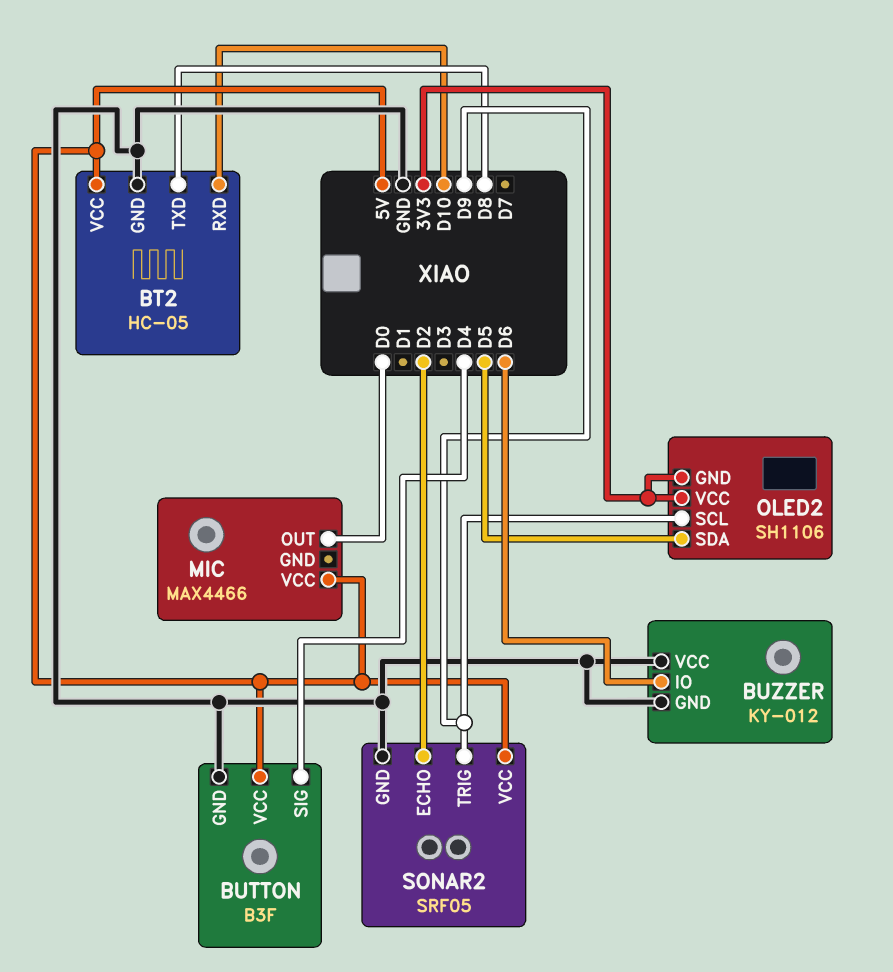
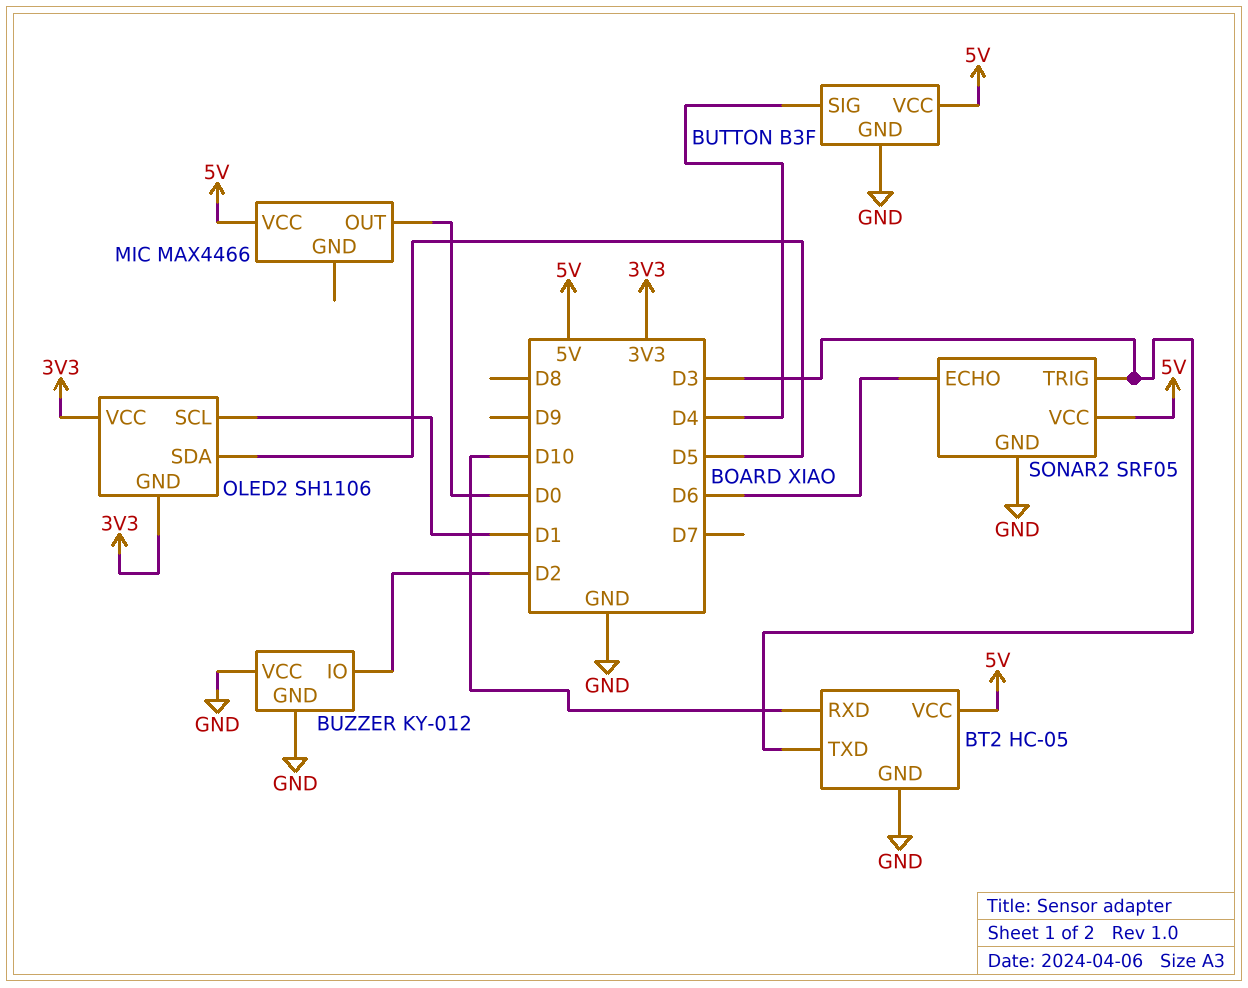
BT2 pin TXD: D8 -> D3
BUZZER pin IO: D6 -> D2
OLED2 pin SCL: D9 -> D1
SONAR2 pin ECHO: D2 -> D6
SONAR2 pin TRIG: D9 -> D3

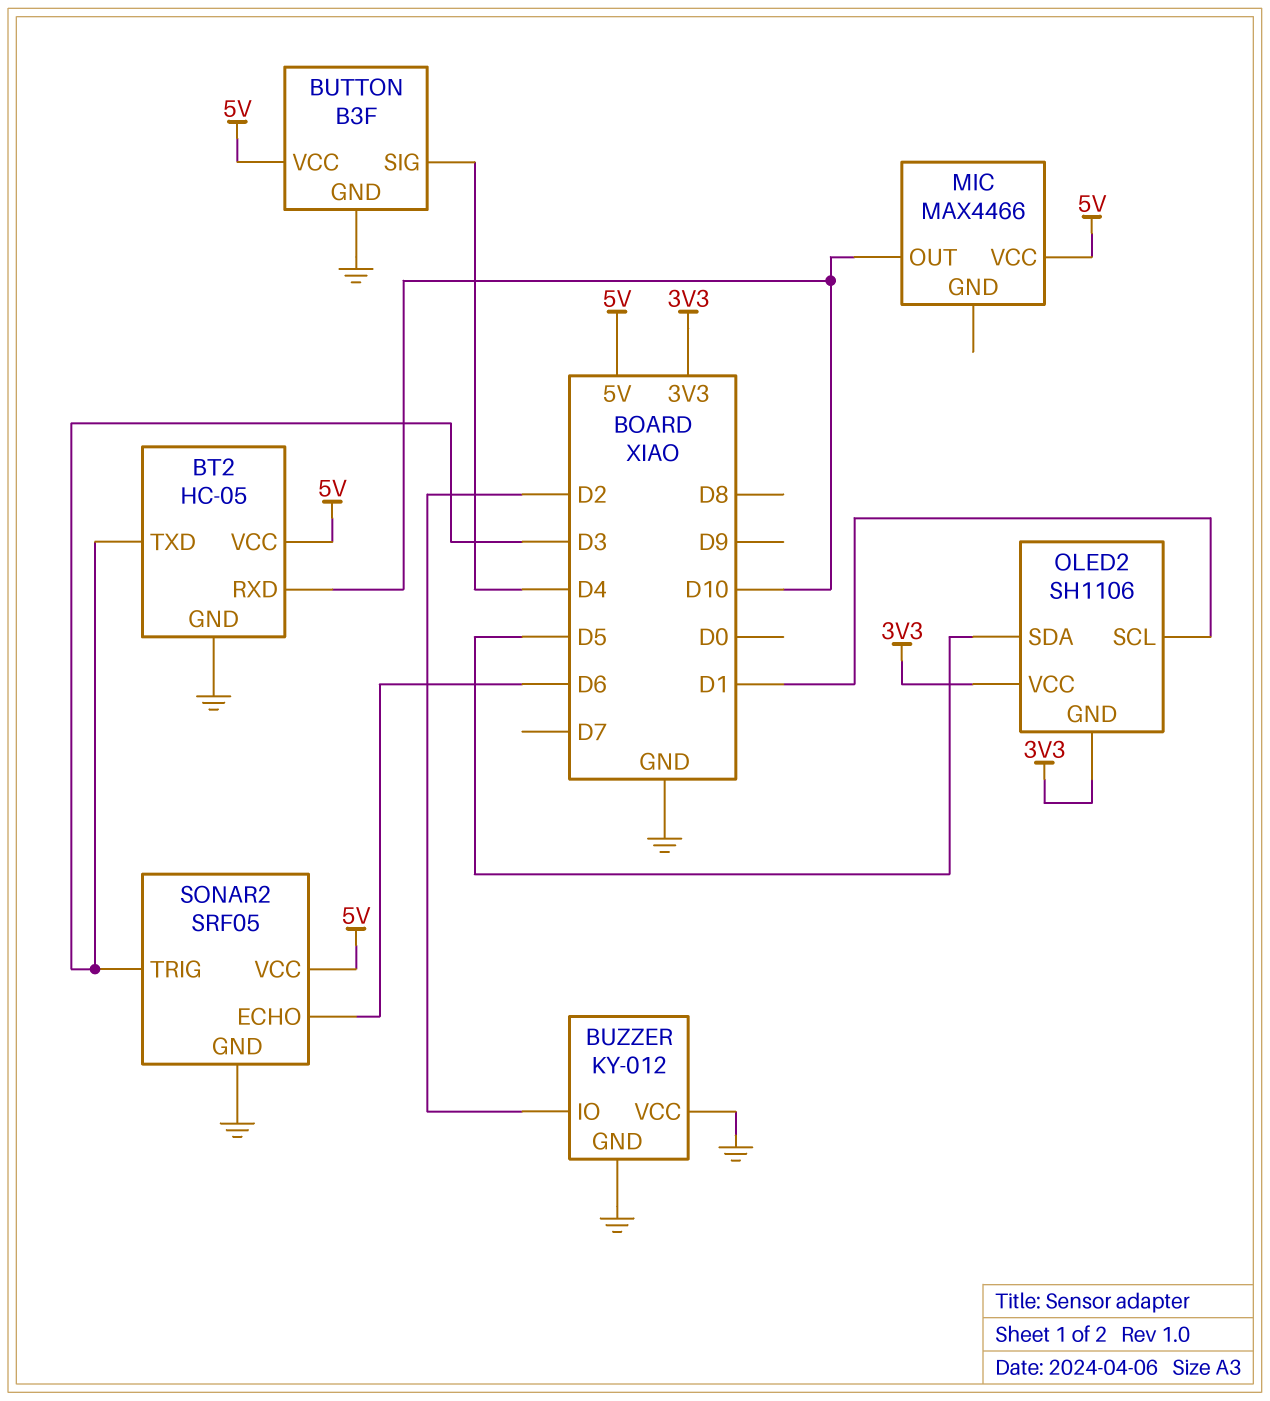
MIC pin OUT: D0 -> D10

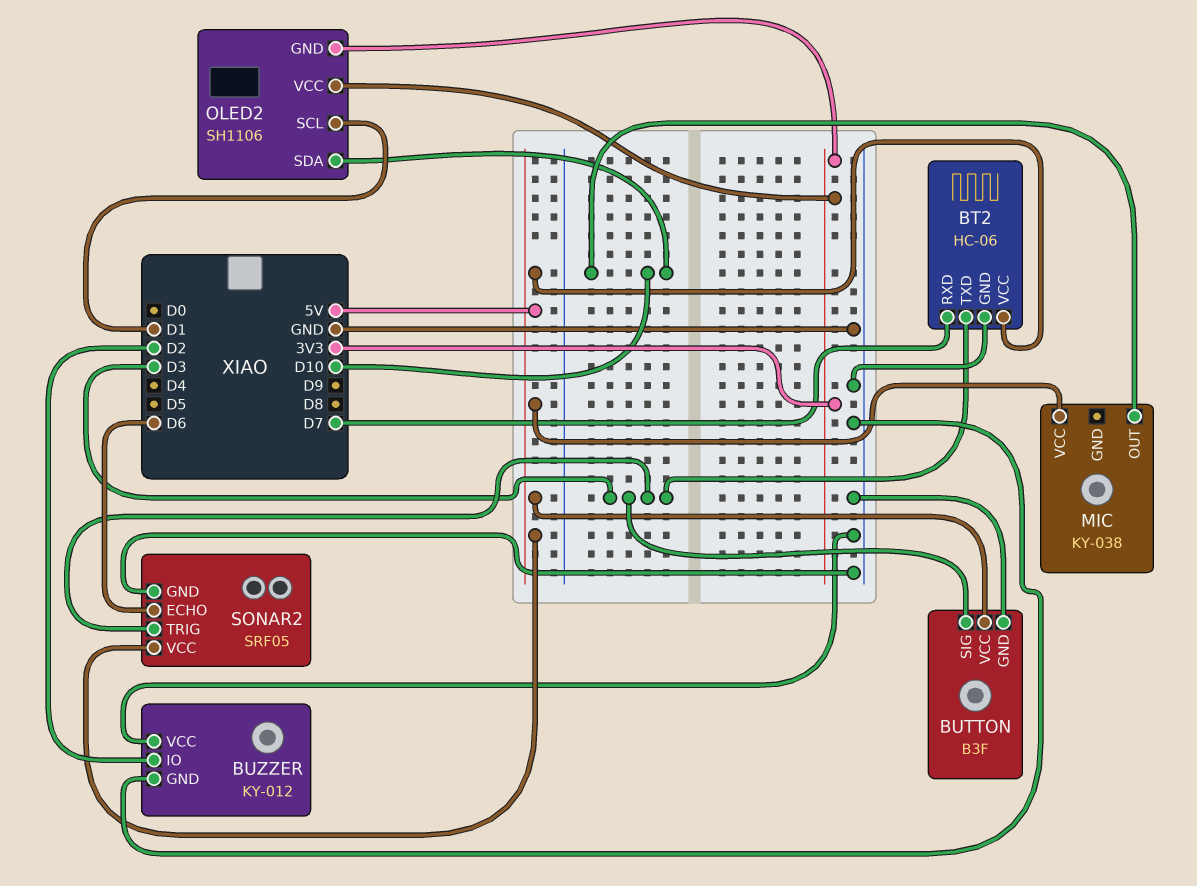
BT2: HC-05 -> HC-06
BT2 pin RXD: D10 -> D7
BUTTON pin SIG: D4 -> D3
MIC: MAX4466 -> KY-038
OLED2 pin SDA: D5 -> D10

